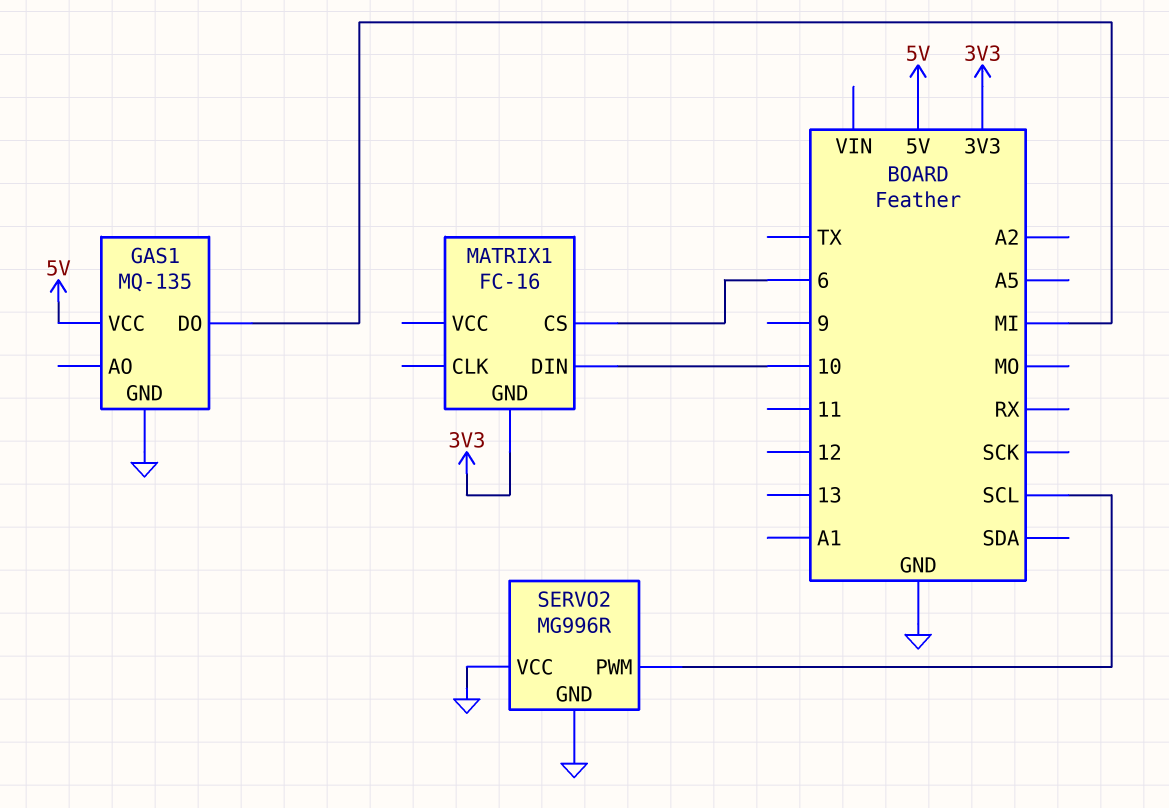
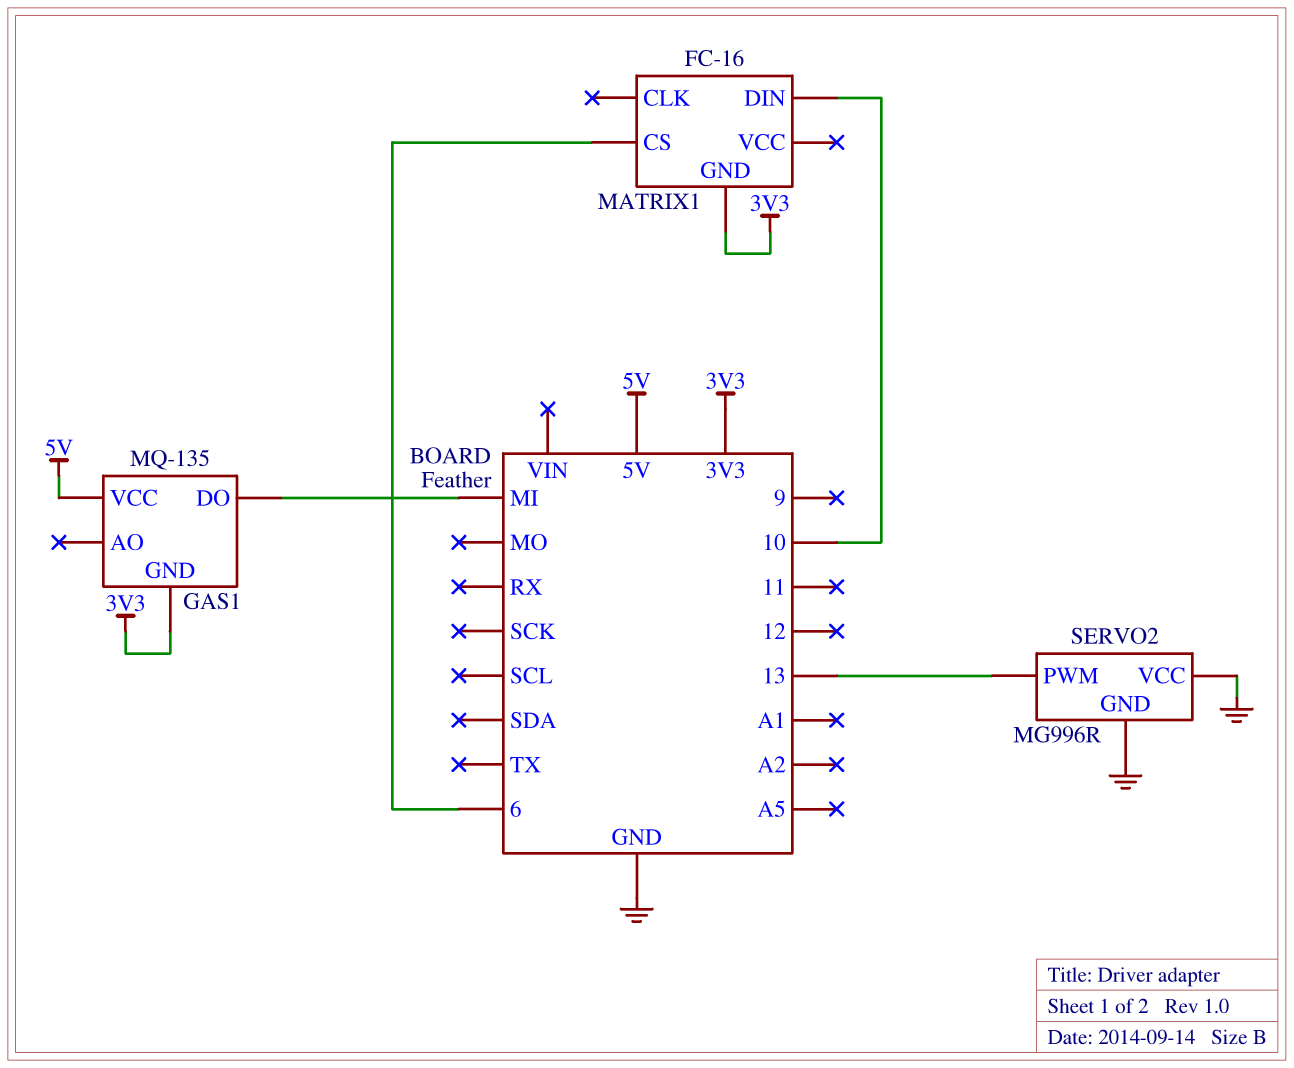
GAS1 pin GND: GND -> 3V3
SERVO2 pin PWM: SCL -> 13

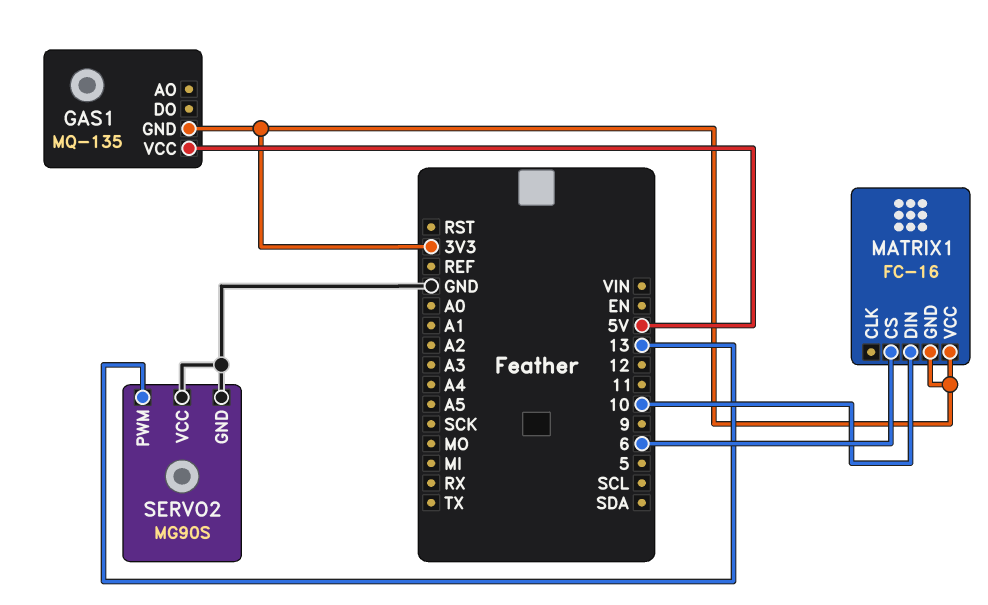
GAS1 pin DO: MI -> none
MATRIX1 pin VCC: none -> 3V3
SERVO2: MG996R -> MG90S

